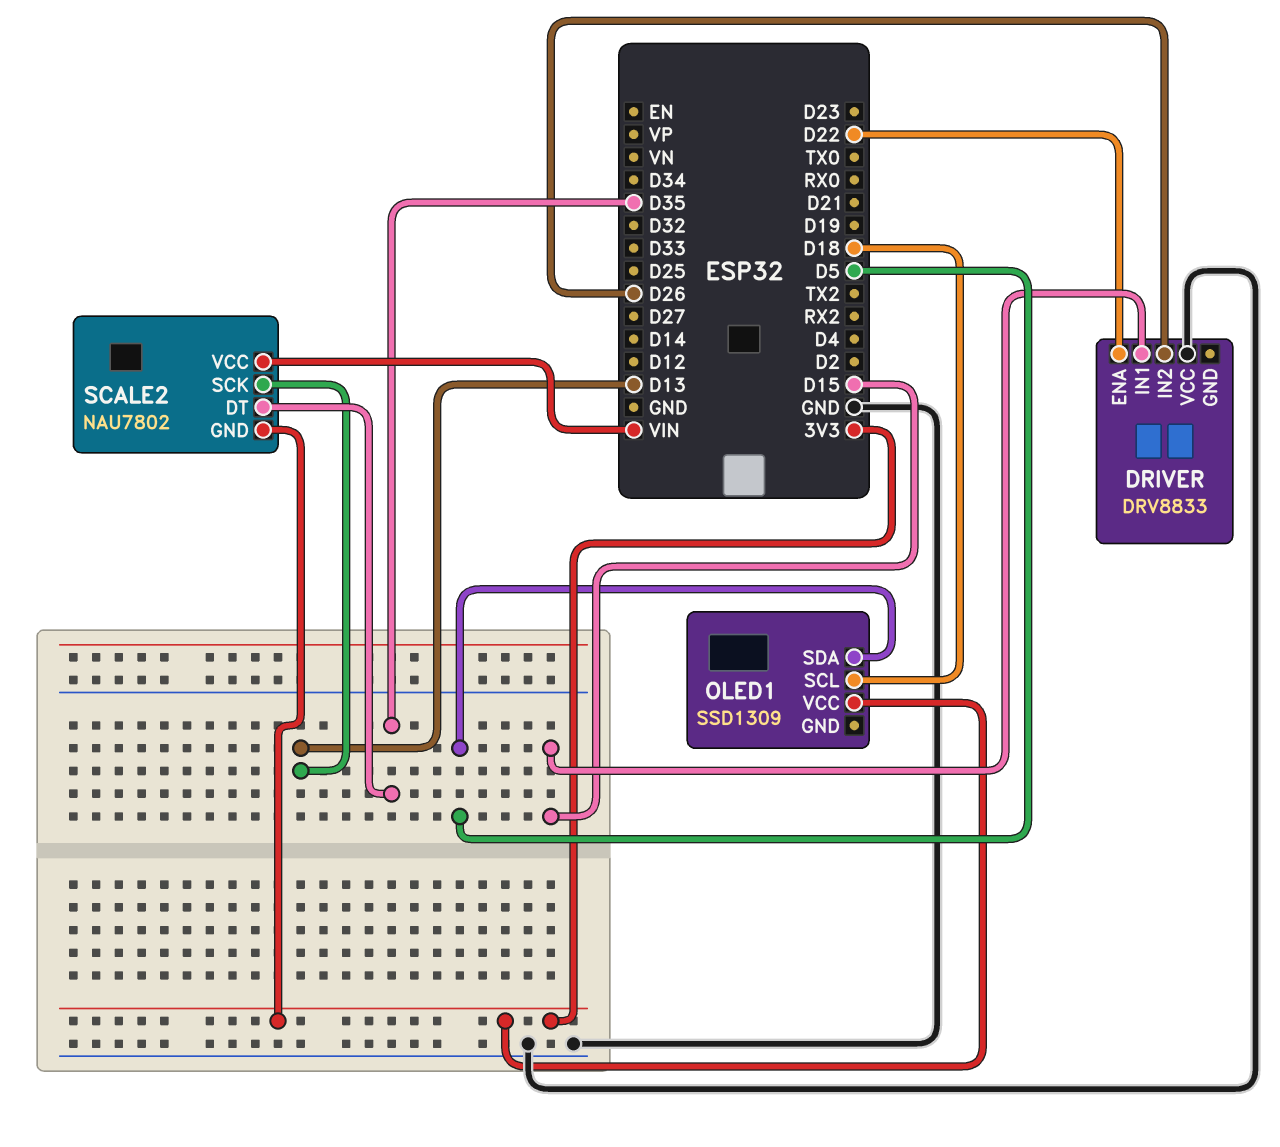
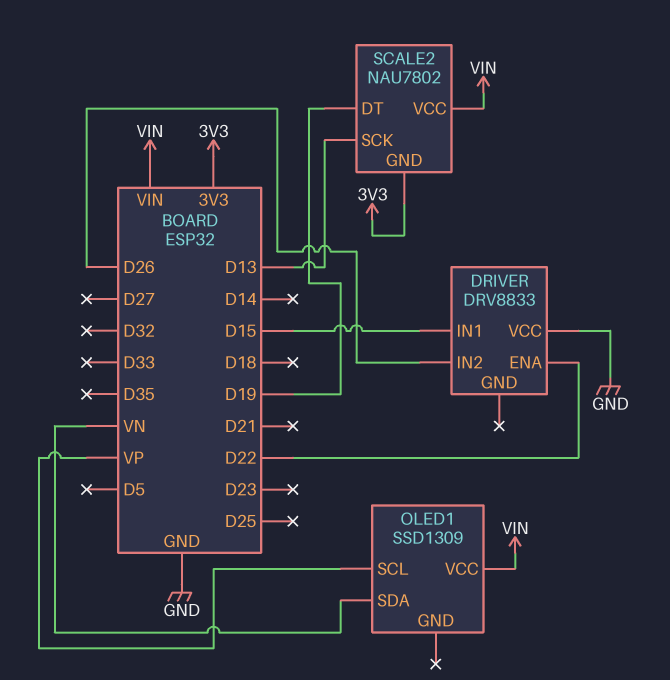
OLED1 pin SCL: D18 -> VP
OLED1 pin SDA: D5 -> VN
OLED1 pin VCC: 3V3 -> VIN
SCALE2 pin DT: D35 -> D19

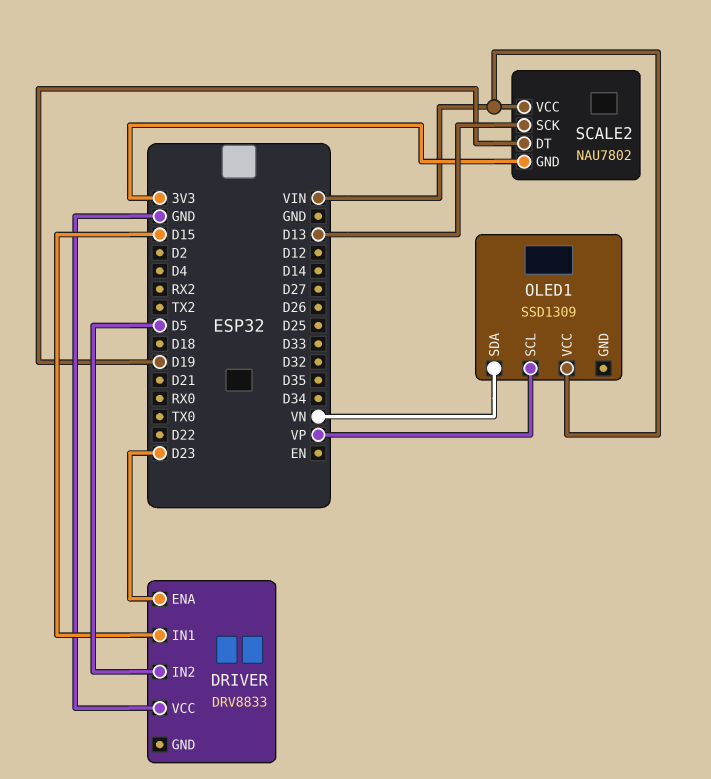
DRIVER pin ENA: D22 -> D23
DRIVER pin IN2: D26 -> D5

